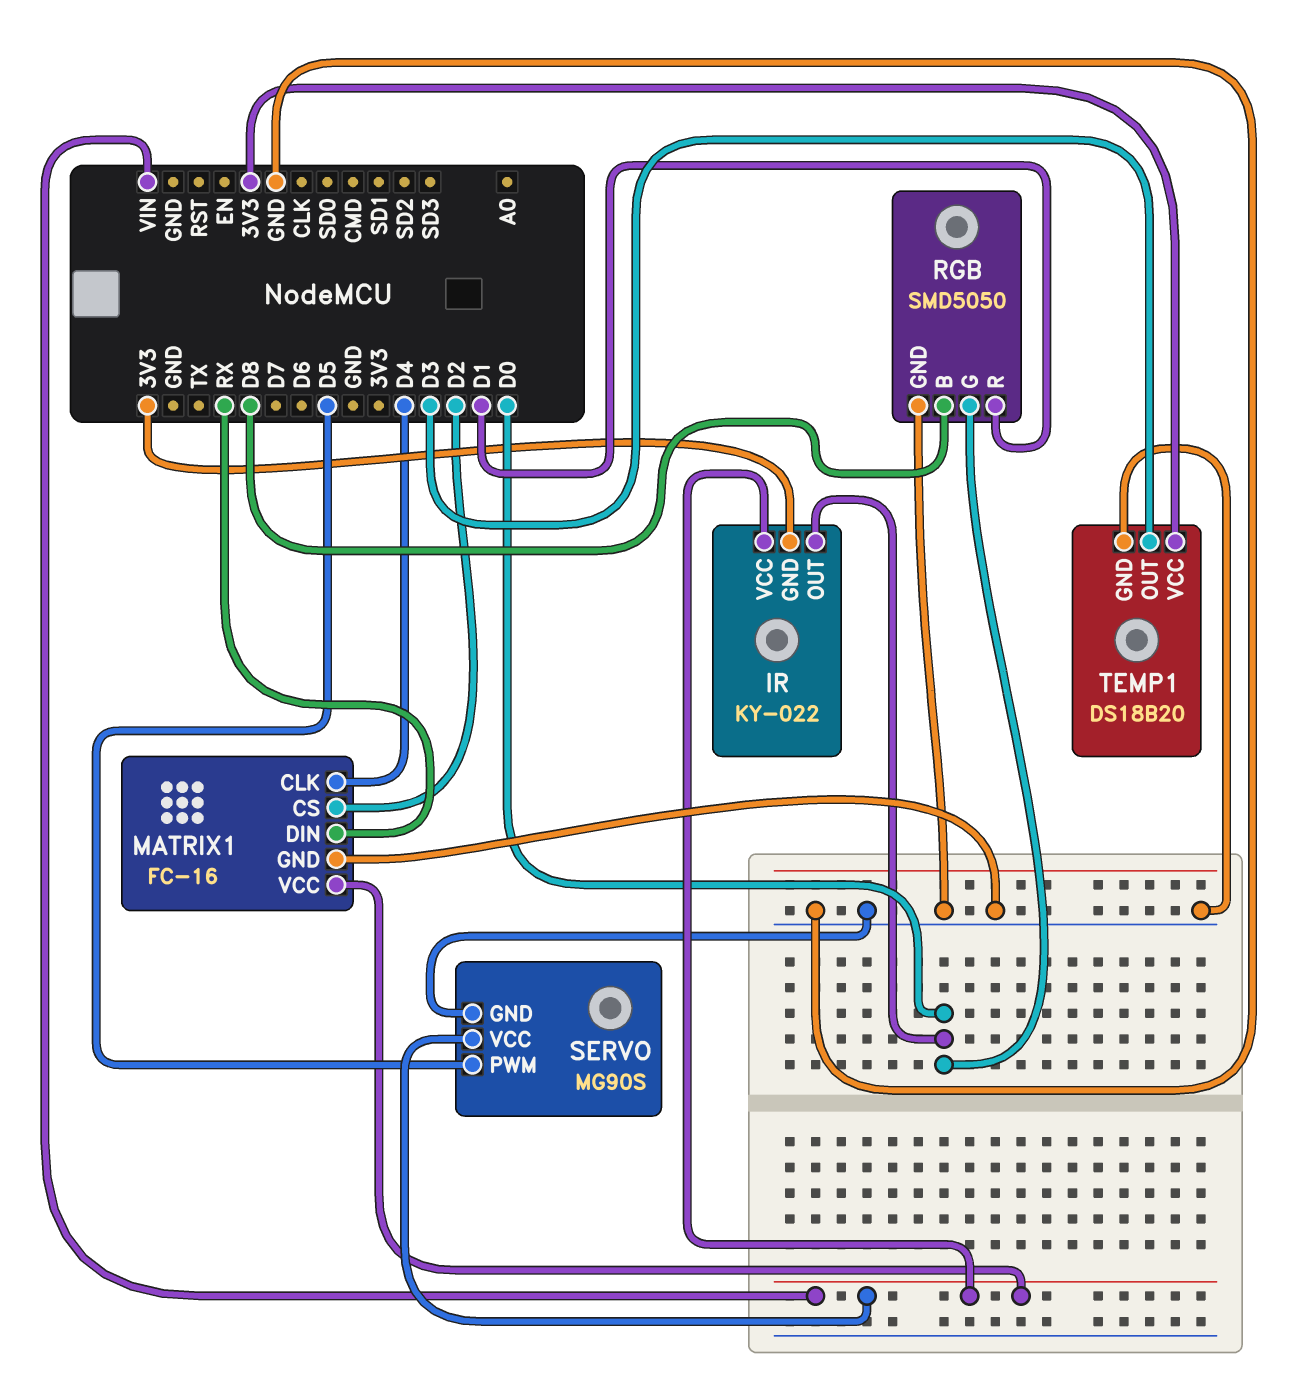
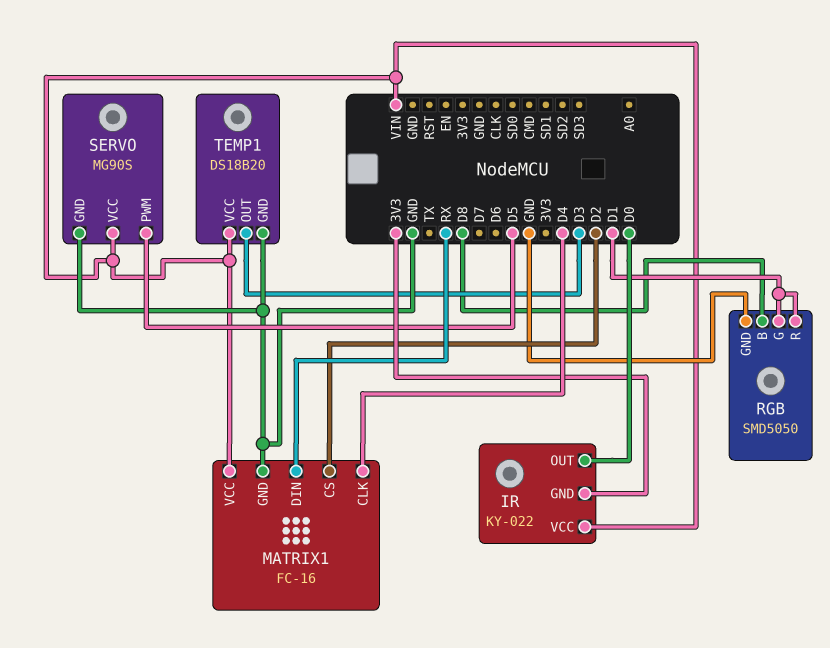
RGB pin G: D0 -> D1
TEMP1 pin VCC: 3V3 -> VIN

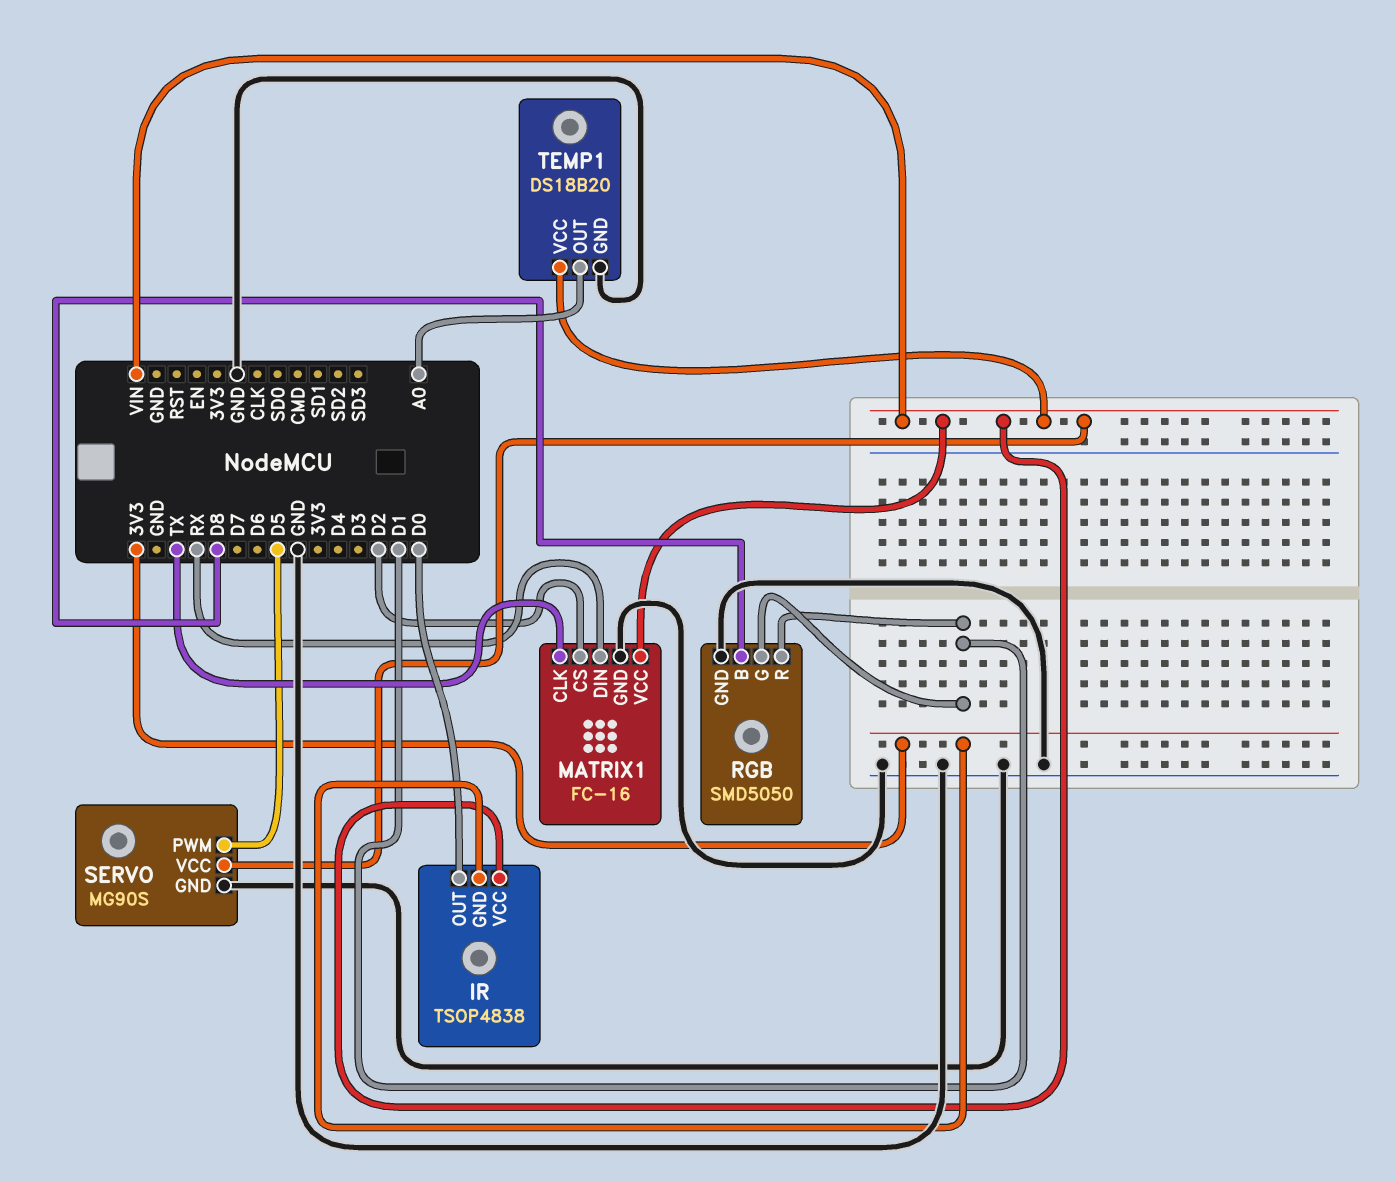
IR: KY-022 -> TSOP4838
MATRIX1 pin CLK: D4 -> TX
TEMP1 pin OUT: D3 -> A0

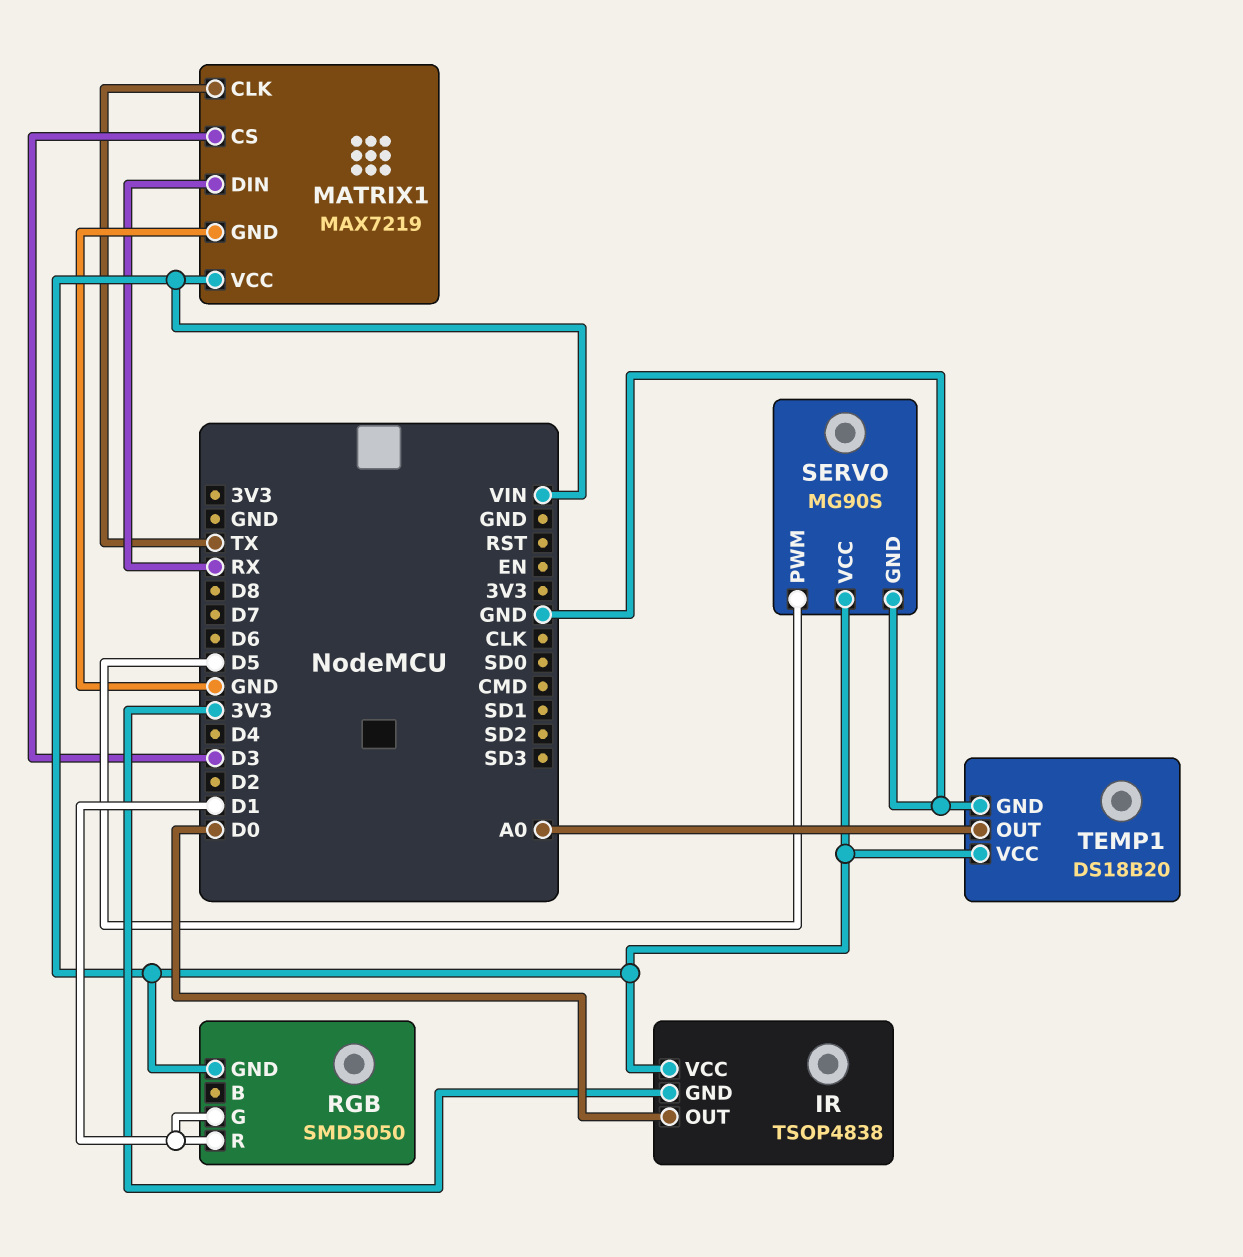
MATRIX1: FC-16 -> MAX7219
MATRIX1 pin CS: D2 -> D3
RGB pin B: D8 -> none
RGB pin GND: GND -> VIN

